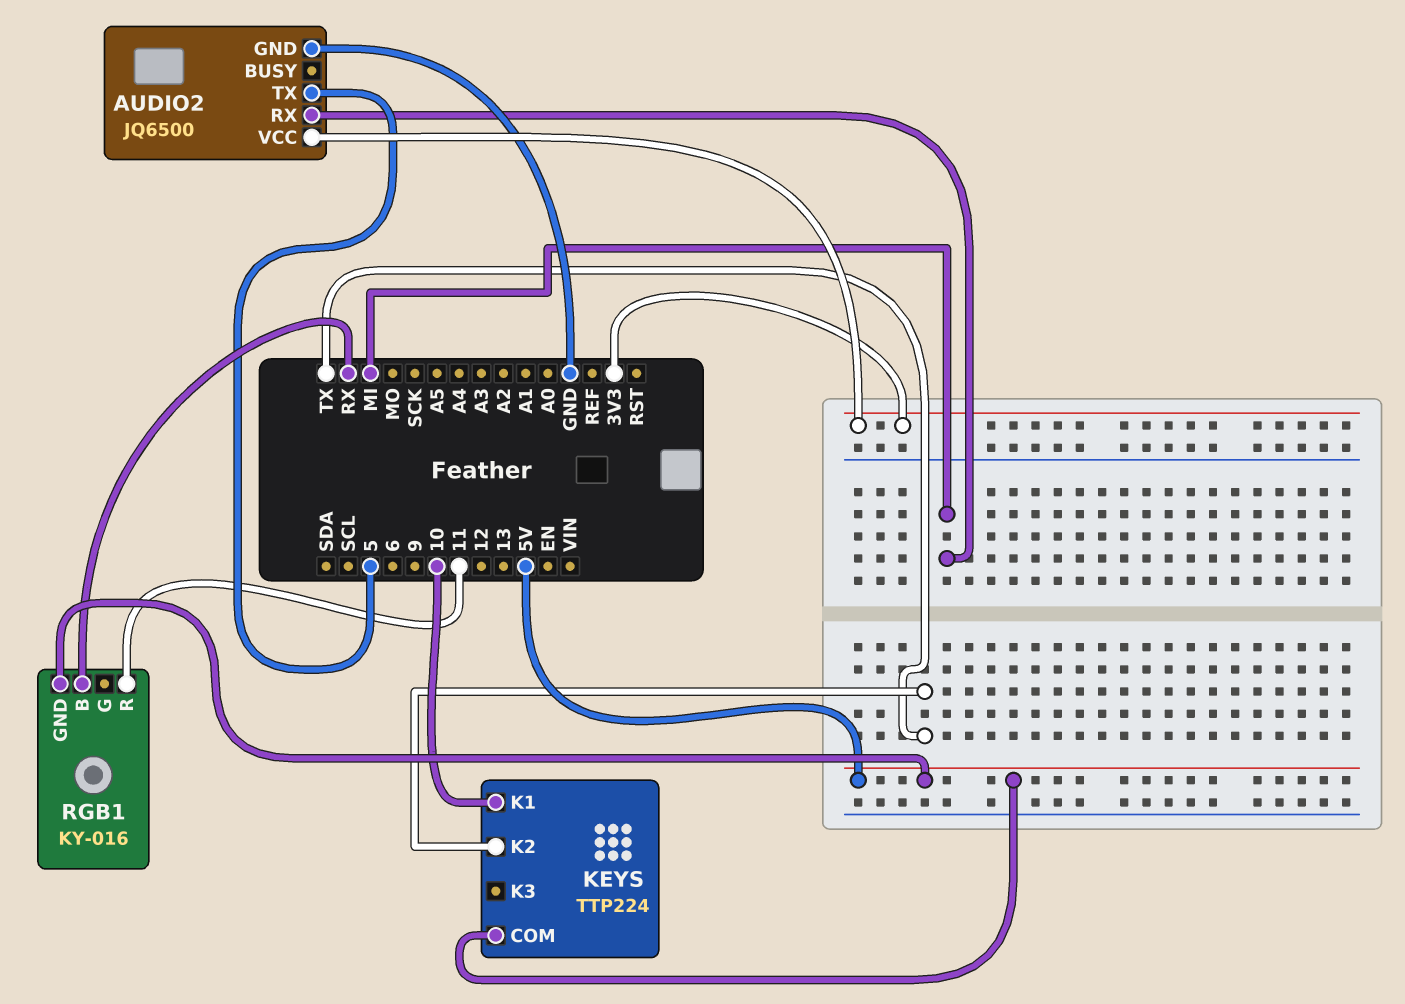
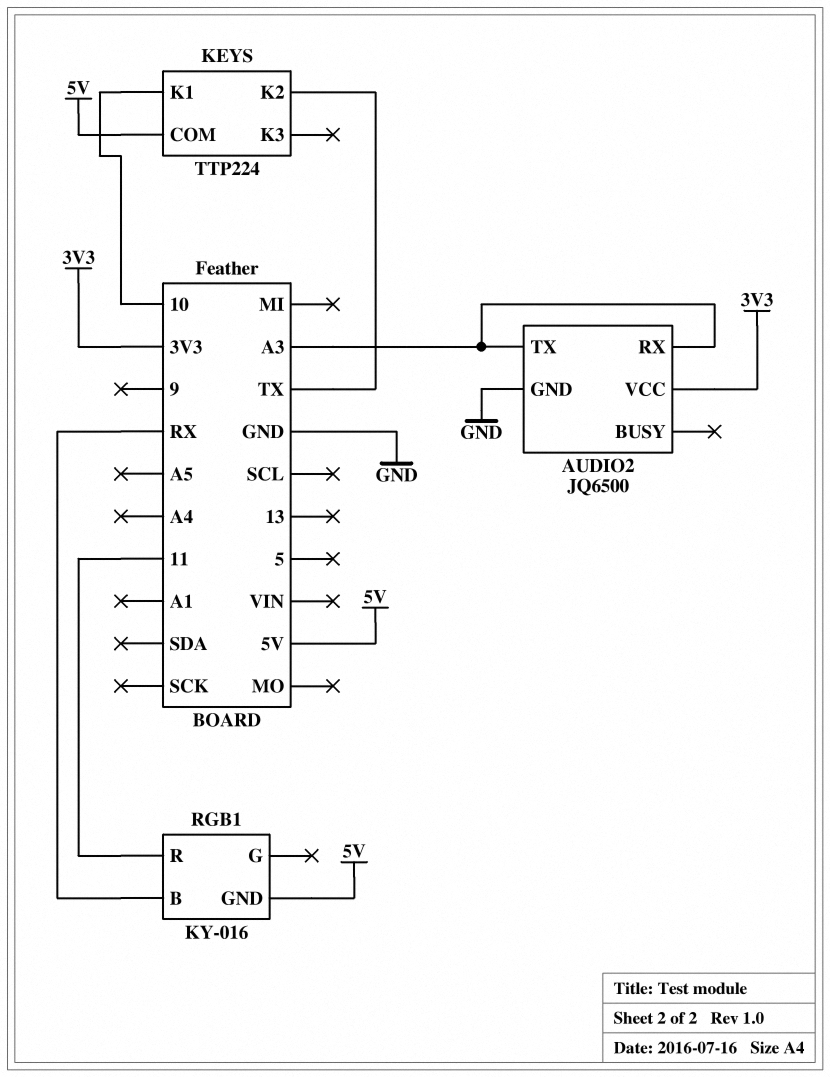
AUDIO2 pin RX: MI -> A3
AUDIO2 pin TX: 5 -> A3

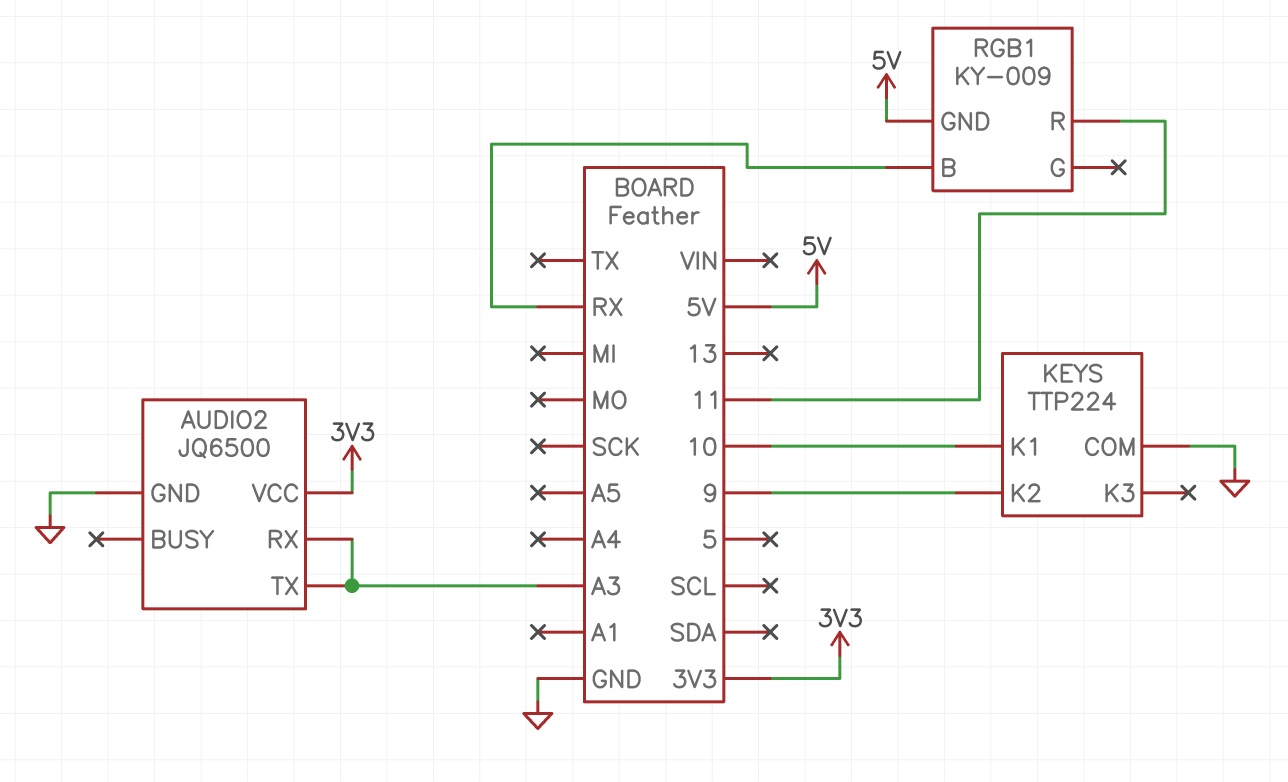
KEYS pin COM: 5V -> GND
KEYS pin K2: TX -> 9
RGB1: KY-016 -> KY-009

